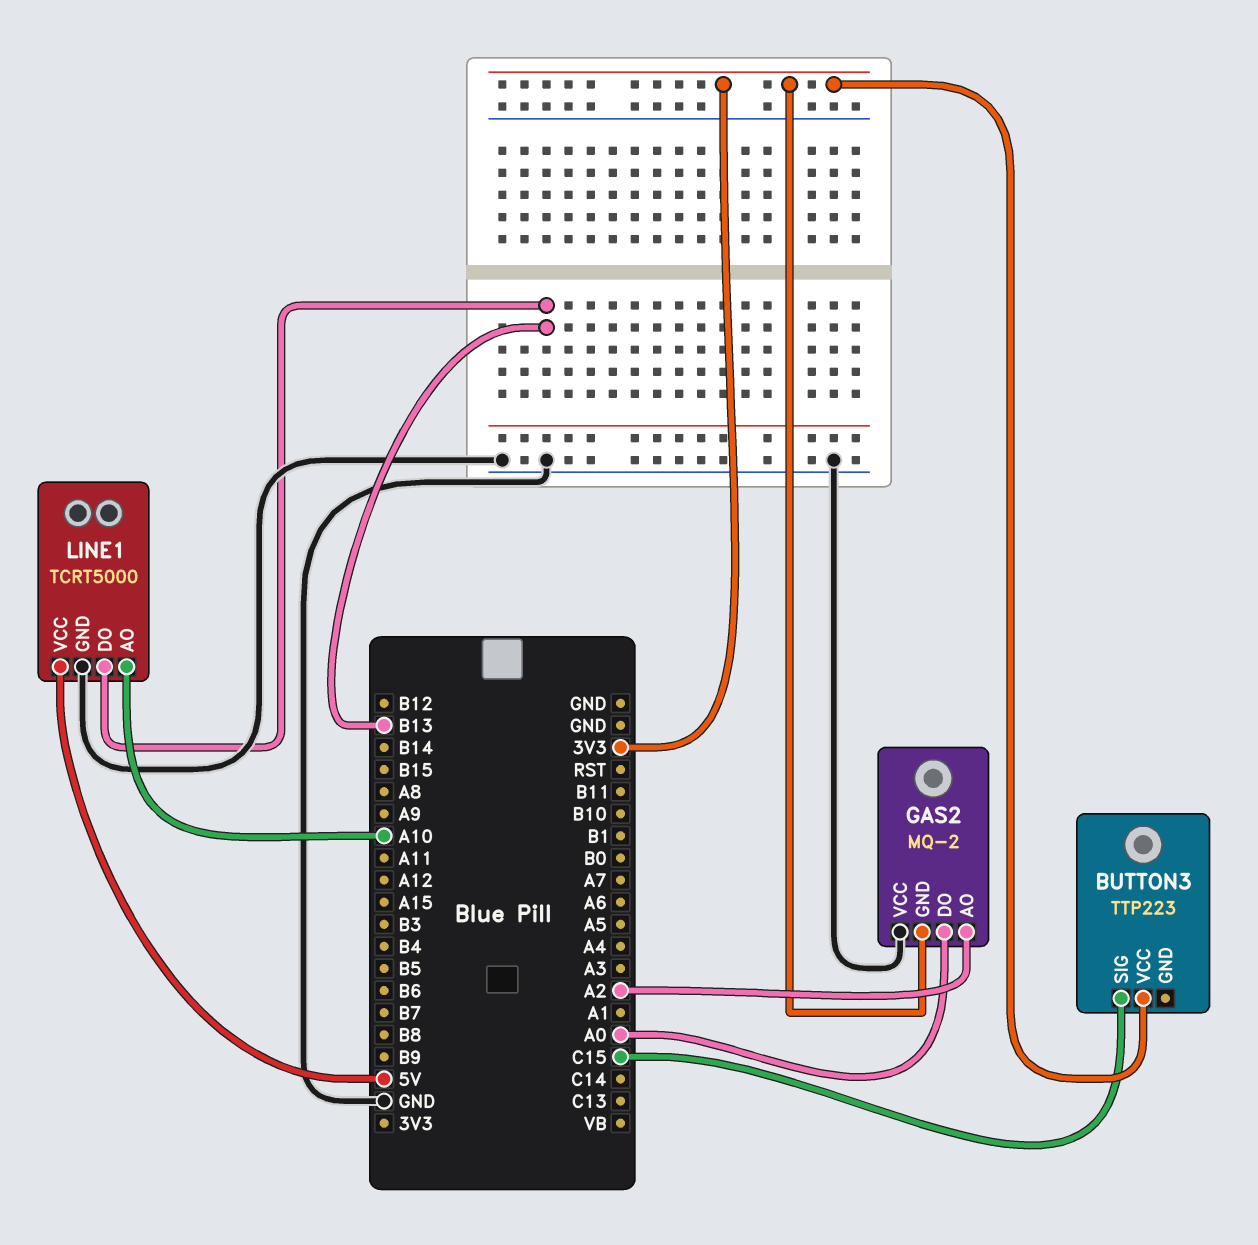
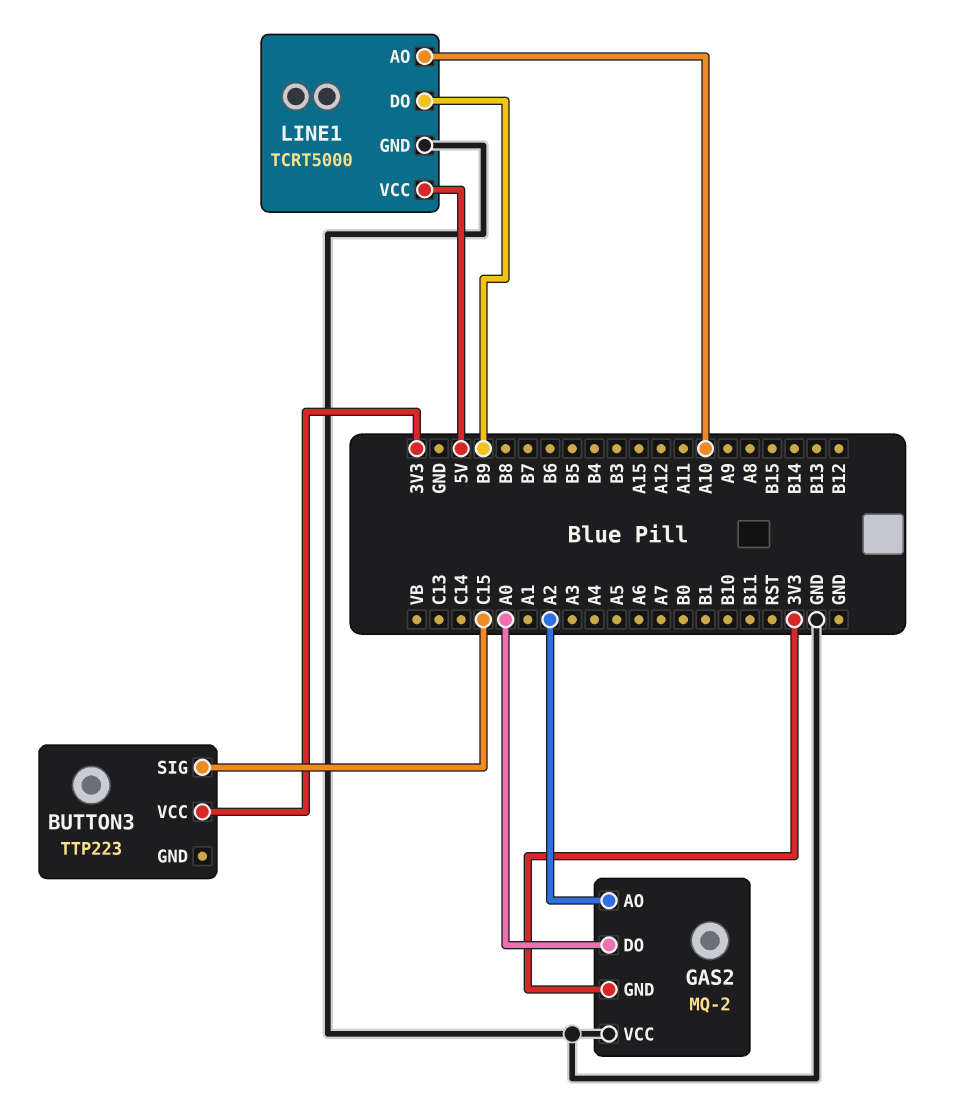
LINE1 pin DO: B13 -> B9

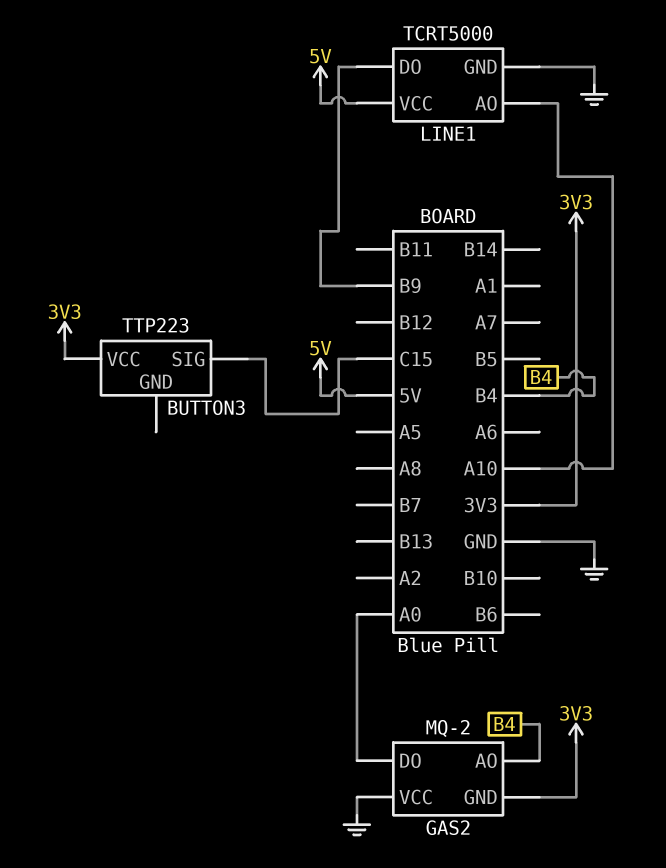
GAS2 pin AO: A2 -> B4

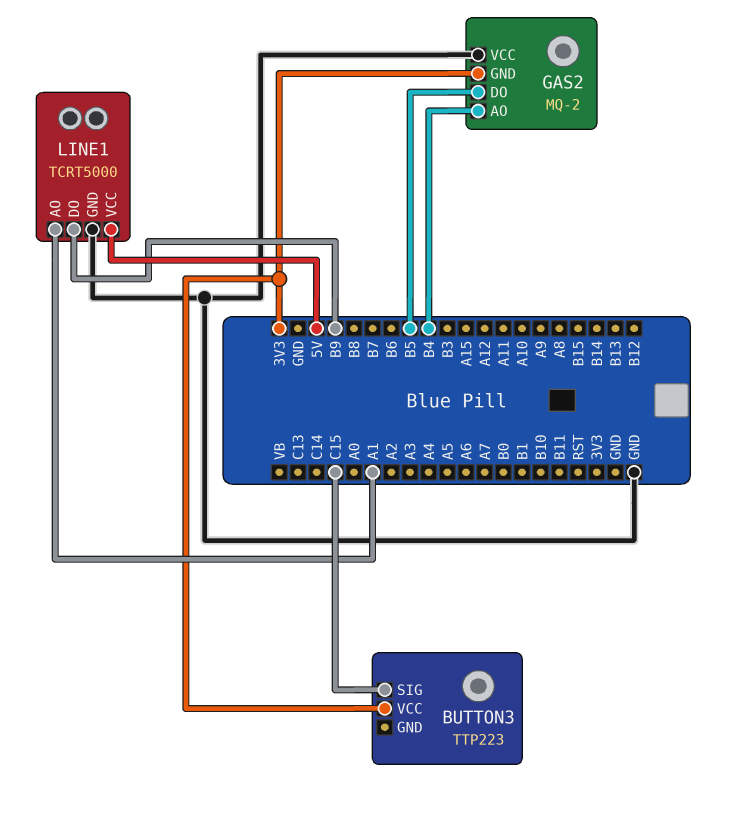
GAS2 pin DO: A0 -> B5
LINE1 pin AO: A10 -> A1

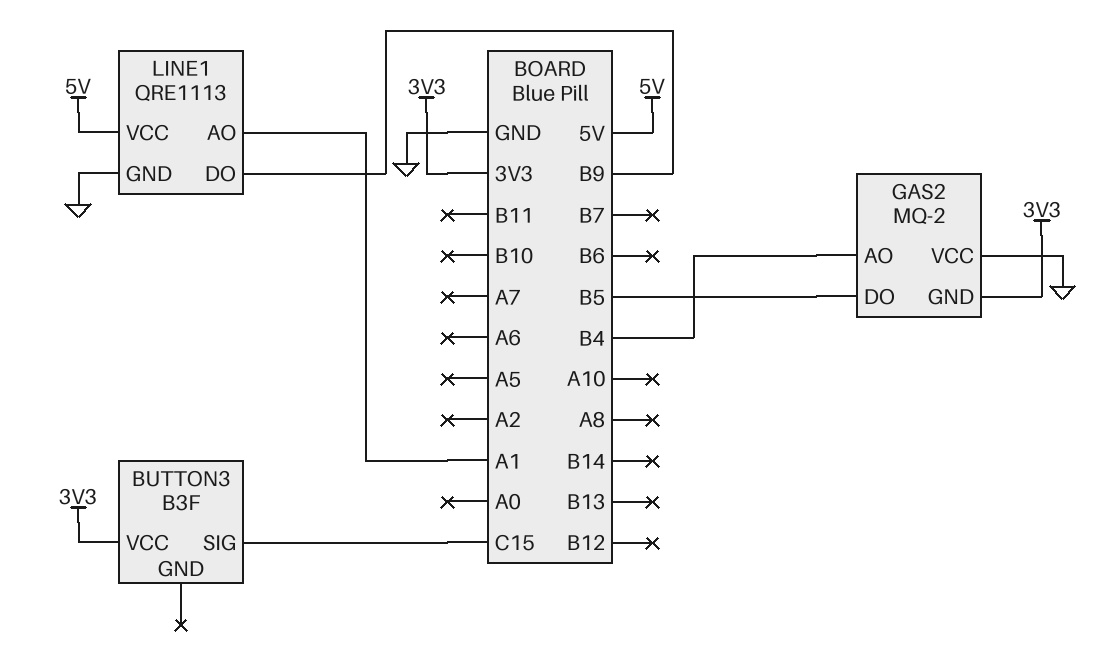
BUTTON3: TTP223 -> B3F
LINE1: TCRT5000 -> QRE1113

